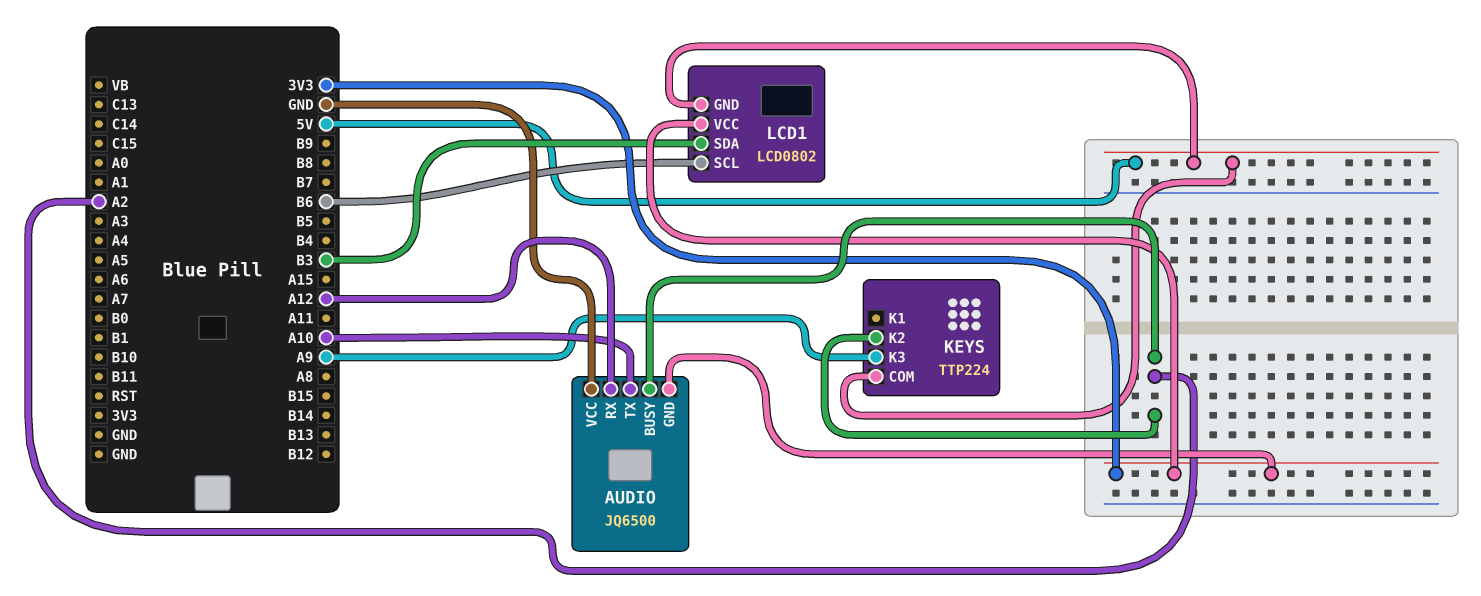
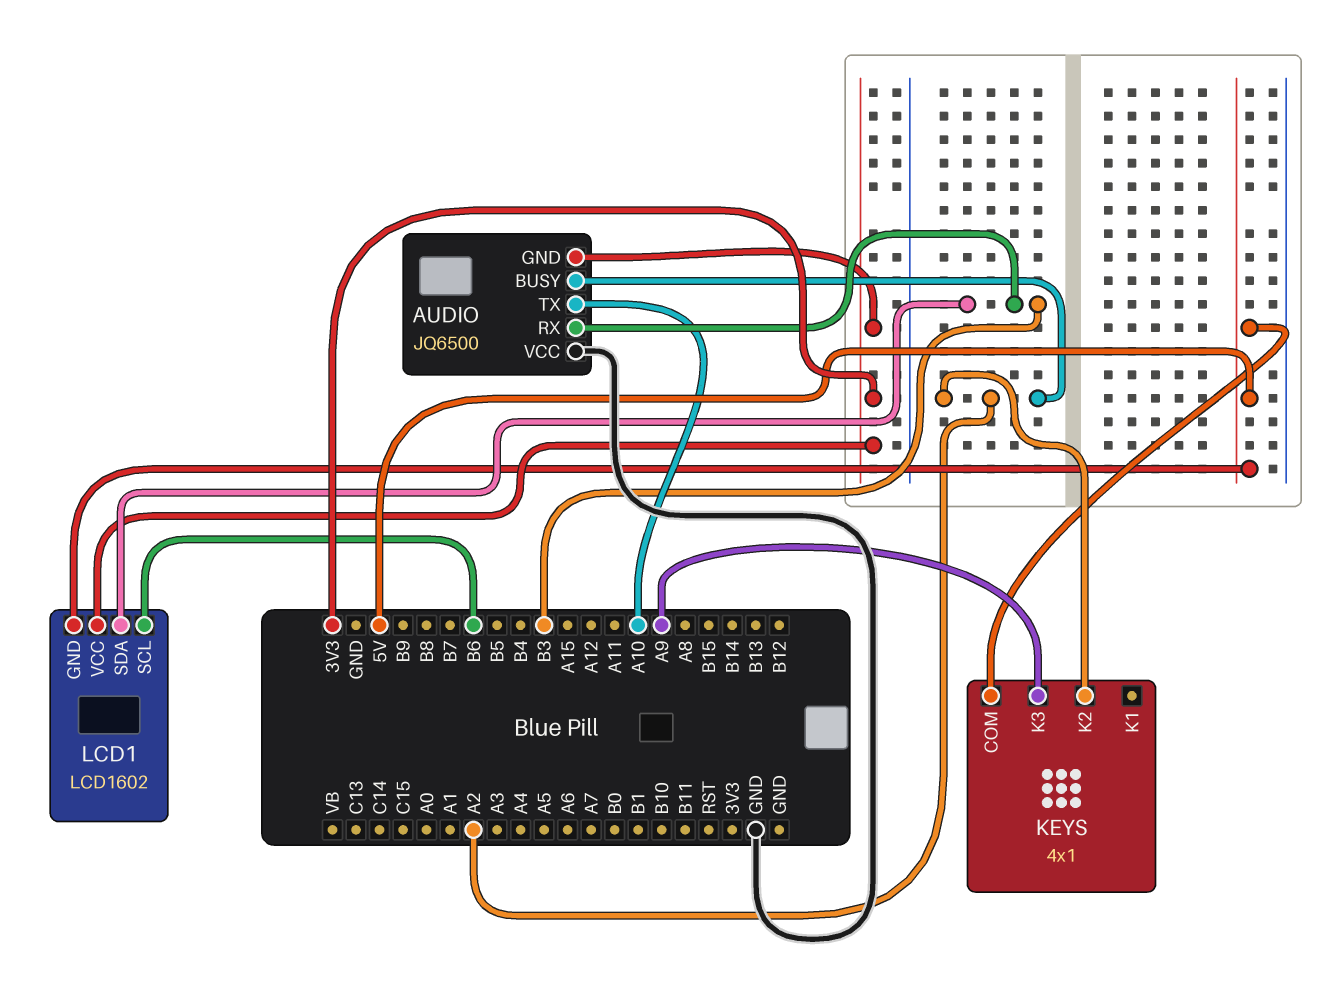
AUDIO pin RX: A12 -> B3
KEYS: TTP224 -> 4x1
LCD1: LCD0802 -> LCD1602

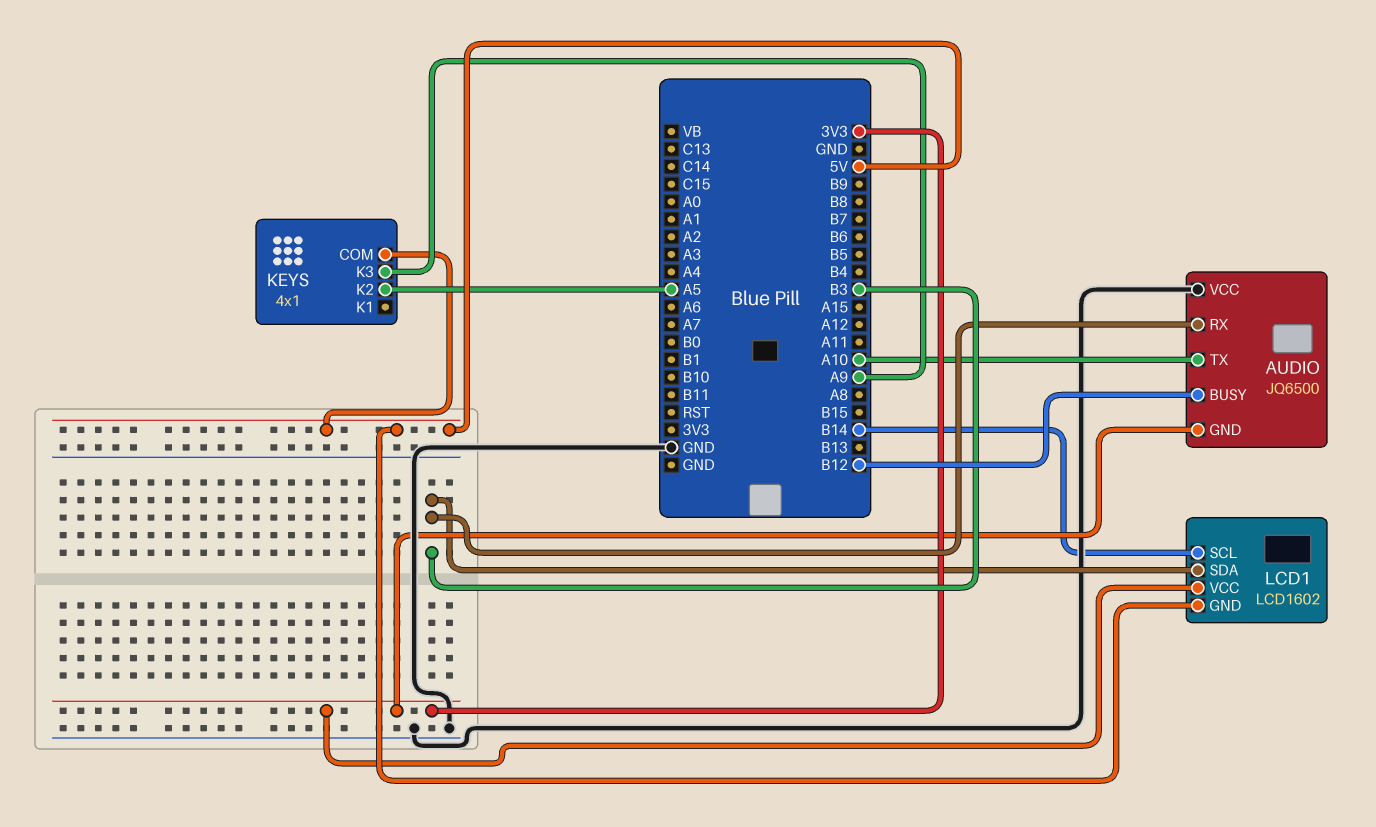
AUDIO pin BUSY: A2 -> B12
KEYS pin K2: A2 -> A5
LCD1 pin SCL: B6 -> B14

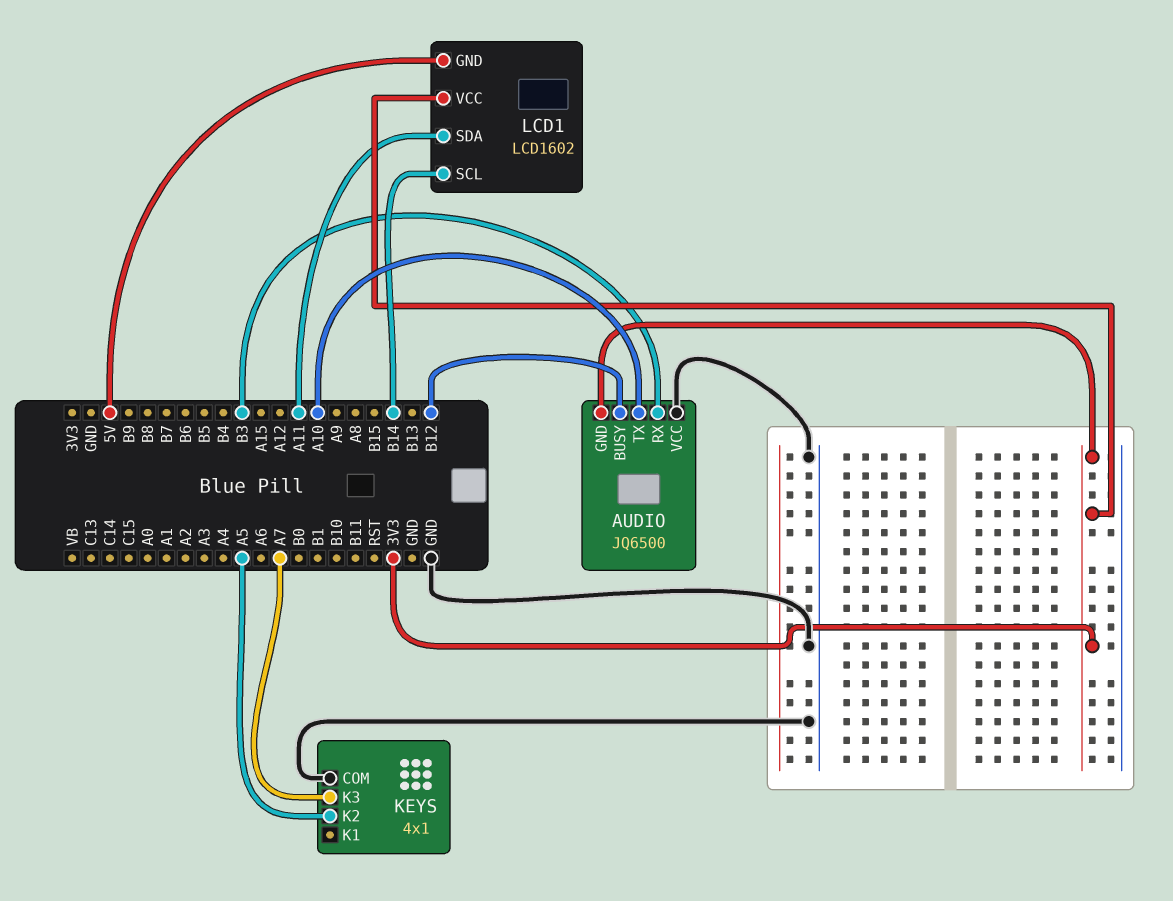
KEYS pin COM: 5V -> GND
KEYS pin K3: A9 -> A7
LCD1 pin SDA: B3 -> A11

